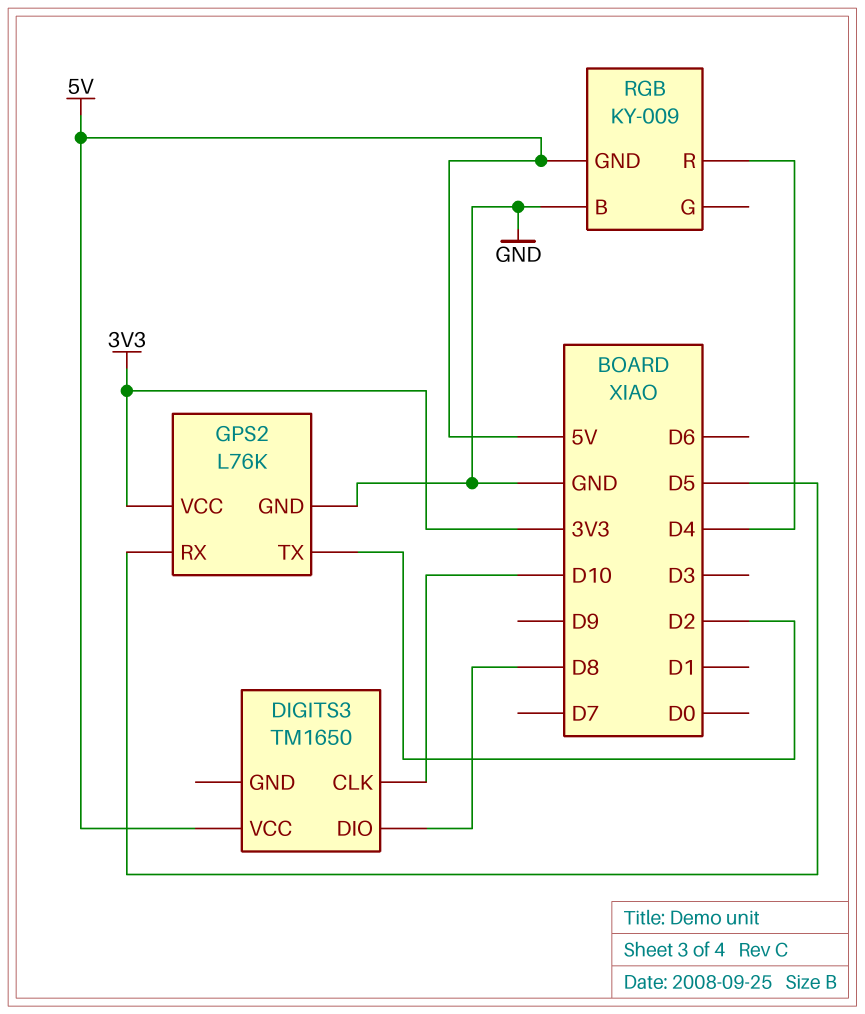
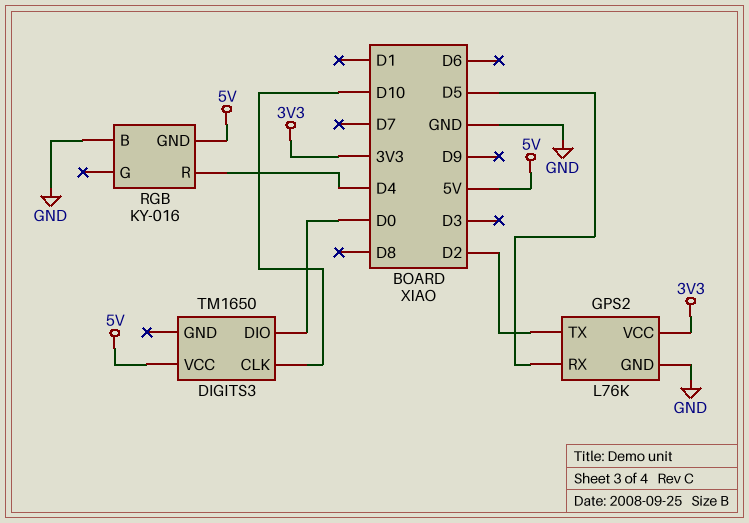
DIGITS3 pin DIO: D8 -> D0
RGB: KY-009 -> KY-016

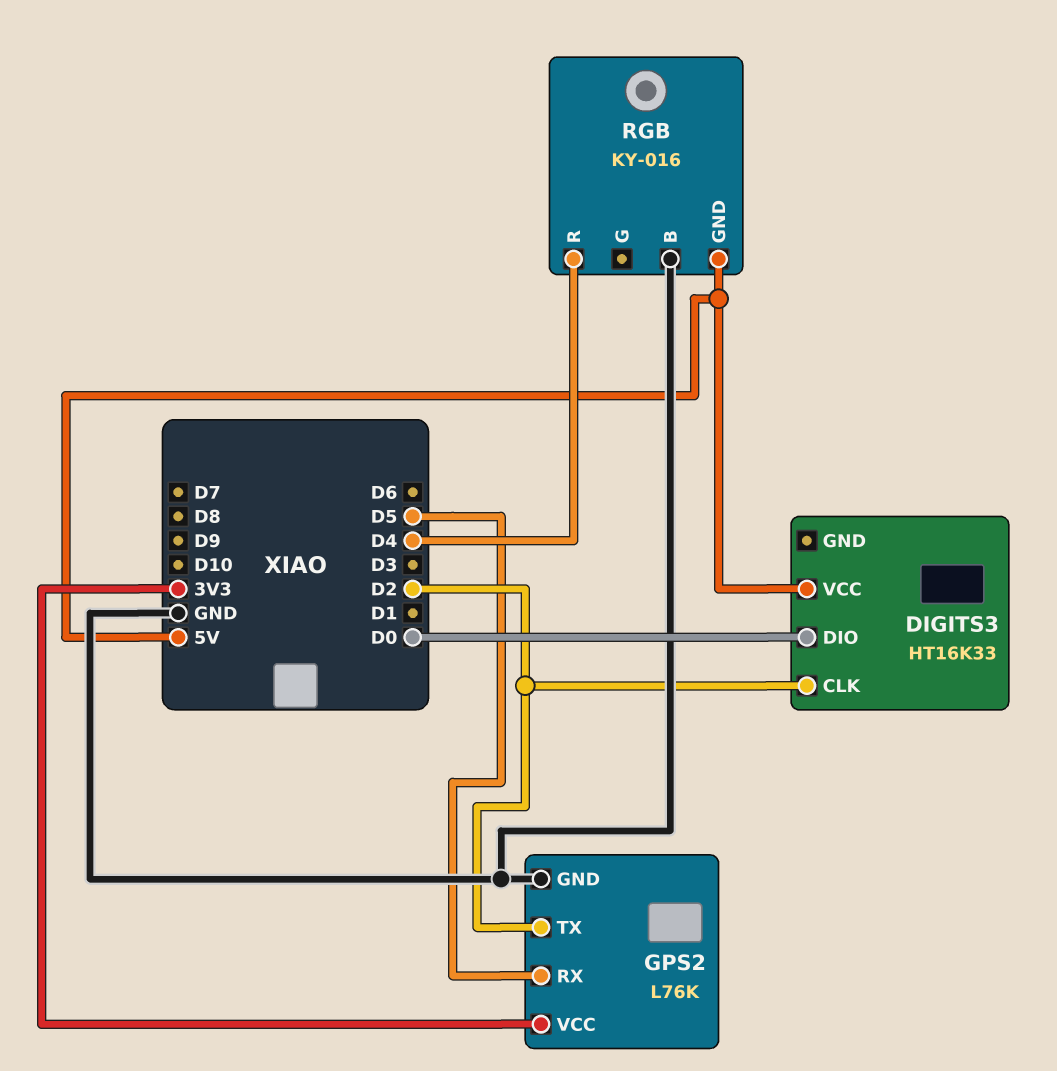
DIGITS3: TM1650 -> HT16K33
DIGITS3 pin CLK: D10 -> D2

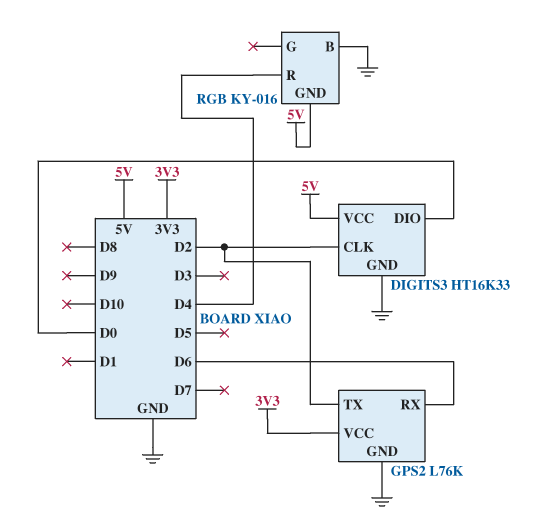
DIGITS3 pin GND: none -> GND
GPS2 pin RX: D5 -> D6

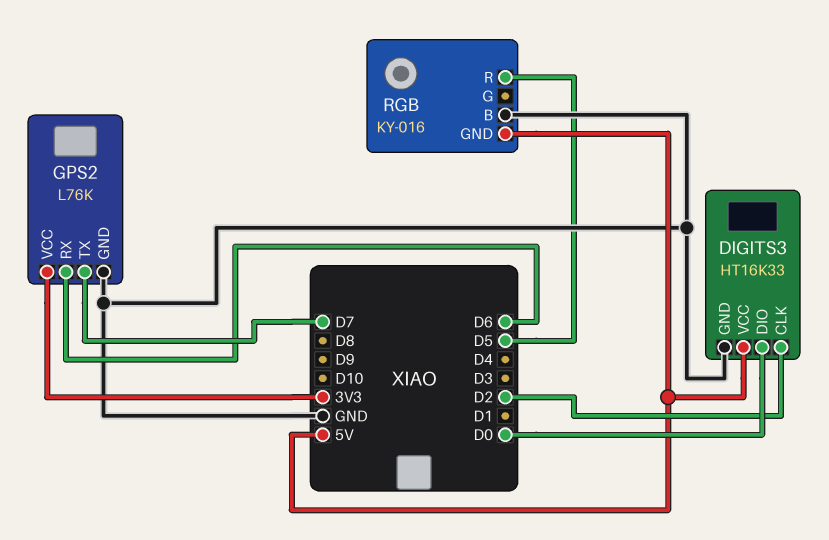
GPS2 pin TX: D2 -> D7
RGB pin R: D4 -> D5

